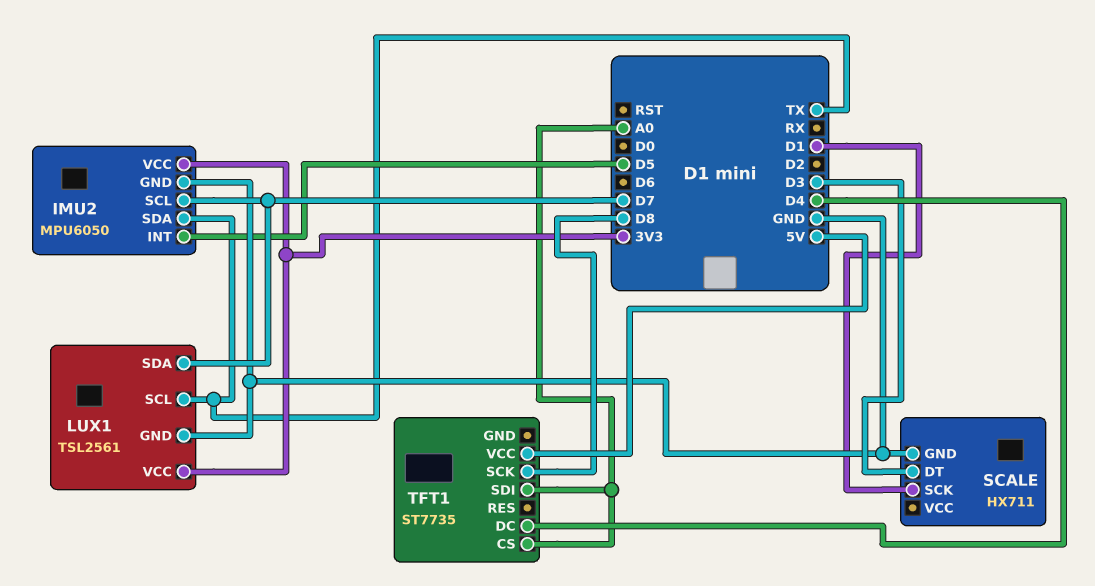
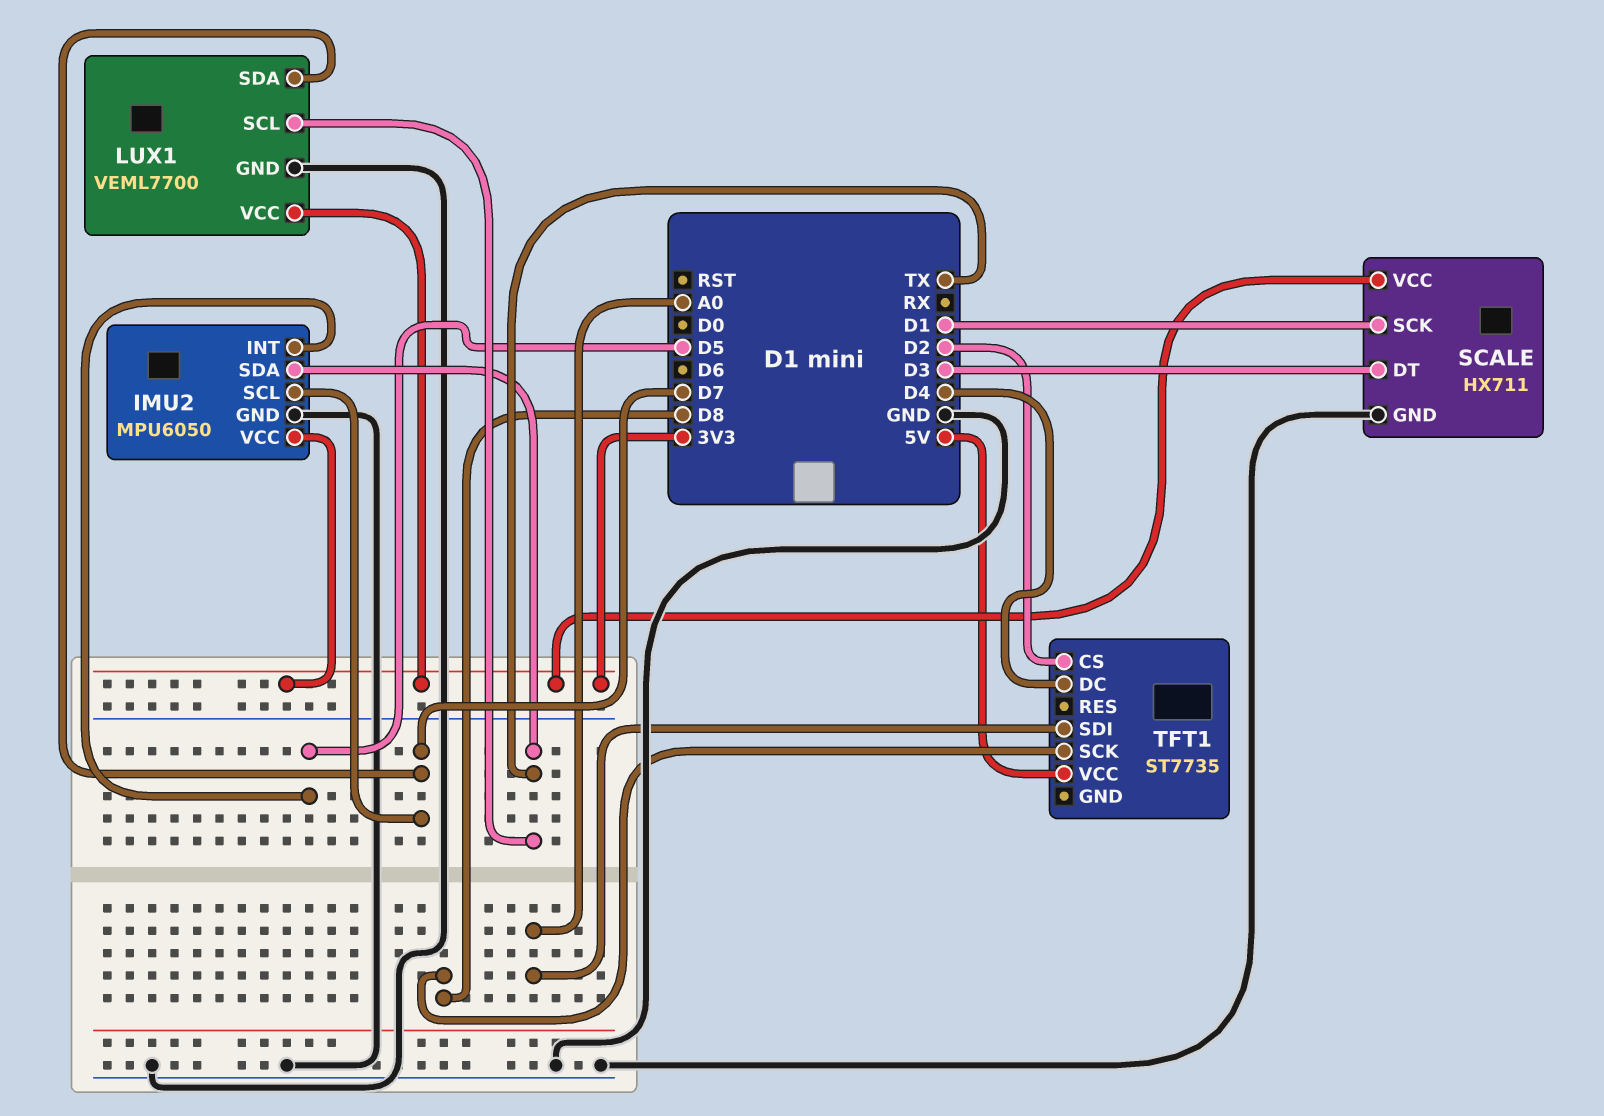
LUX1: TSL2561 -> VEML7700
SCALE pin VCC: none -> 3V3
TFT1 pin CS: A0 -> D2

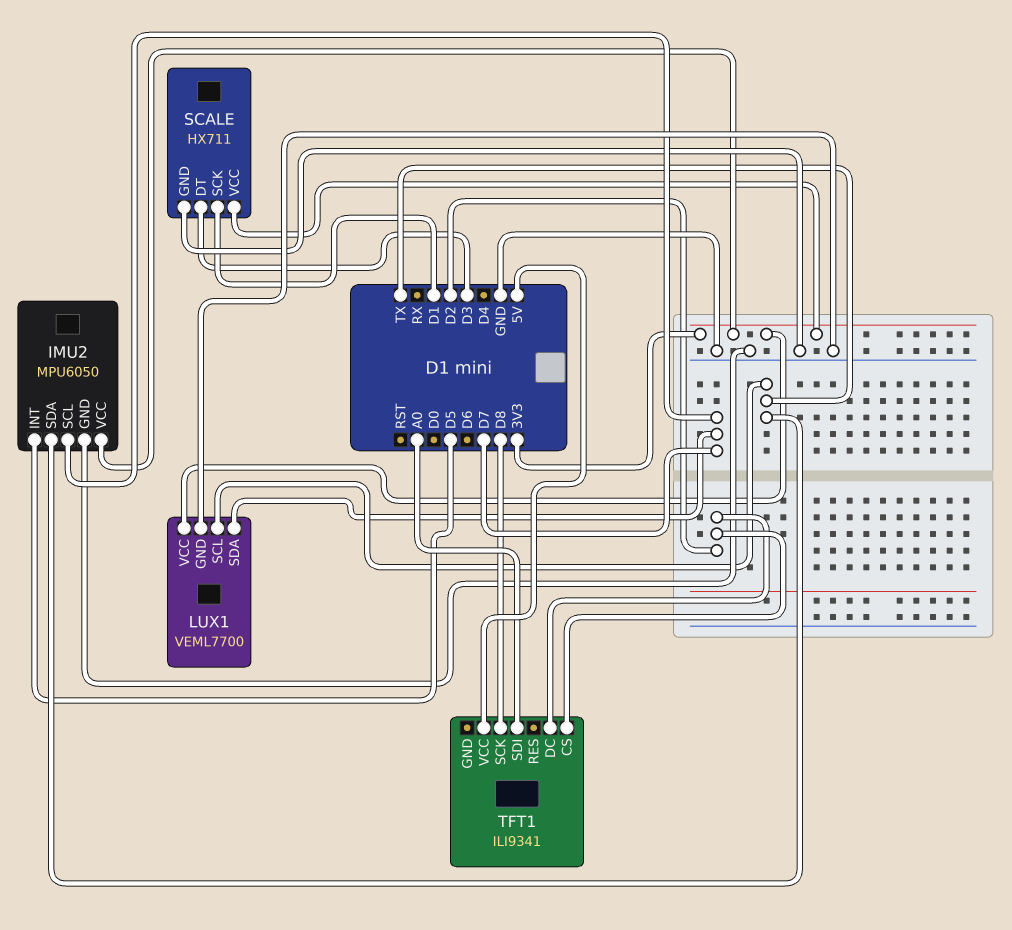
TFT1: ST7735 -> ILI9341
TFT1 pin DC: D4 -> D2

